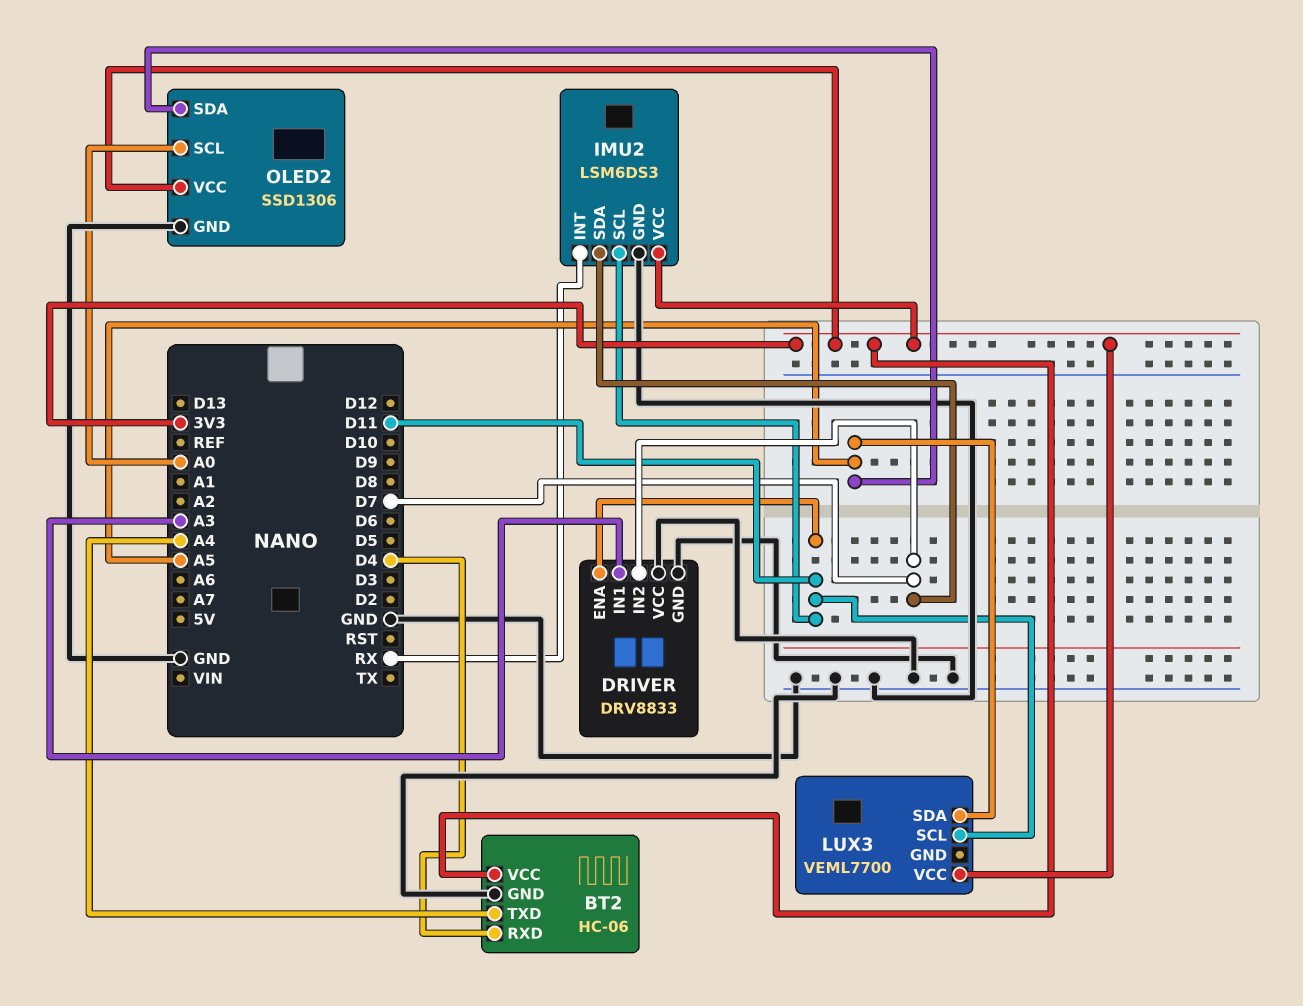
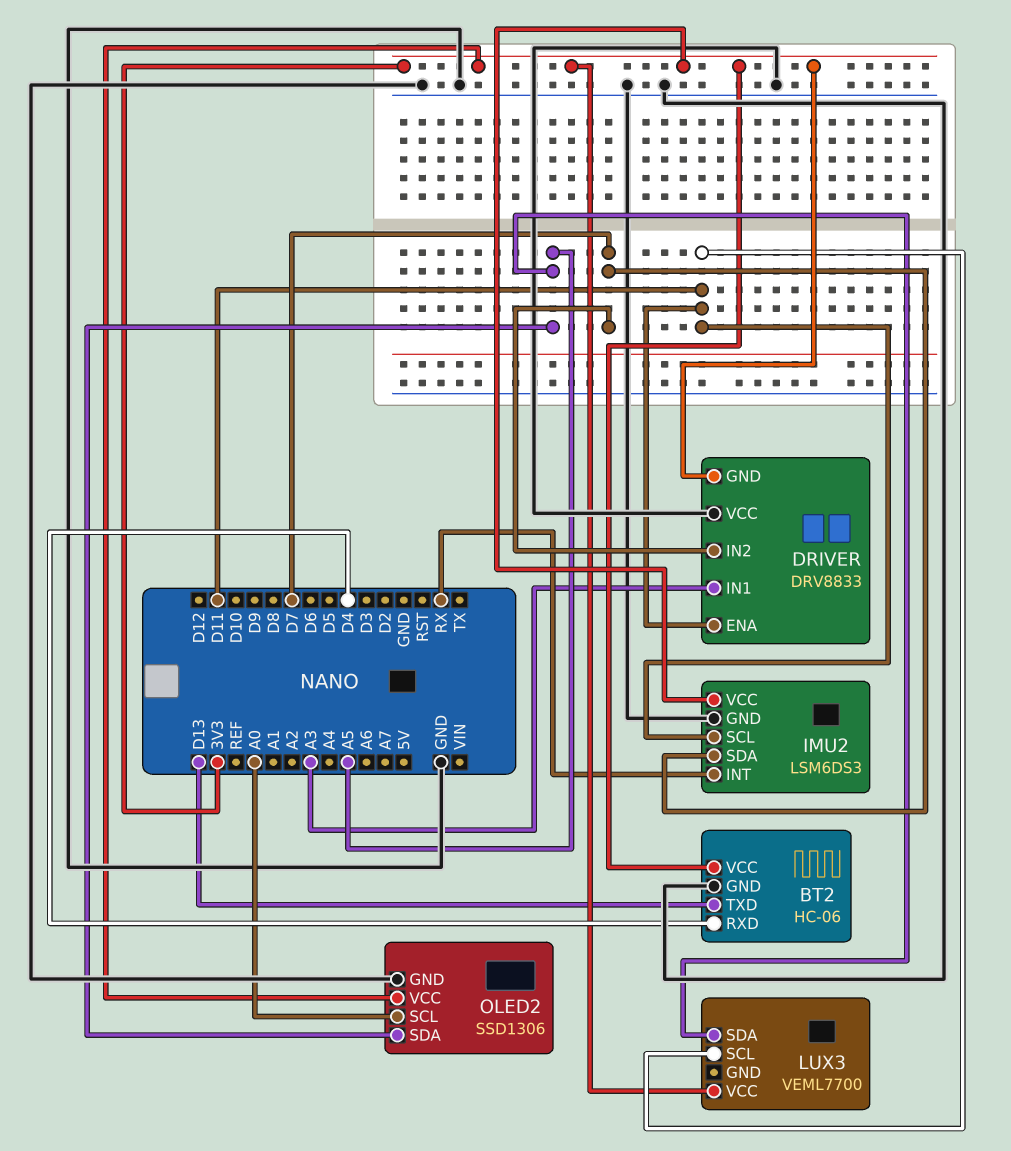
BT2 pin TXD: A4 -> D13
DRIVER pin GND: GND -> 3V3

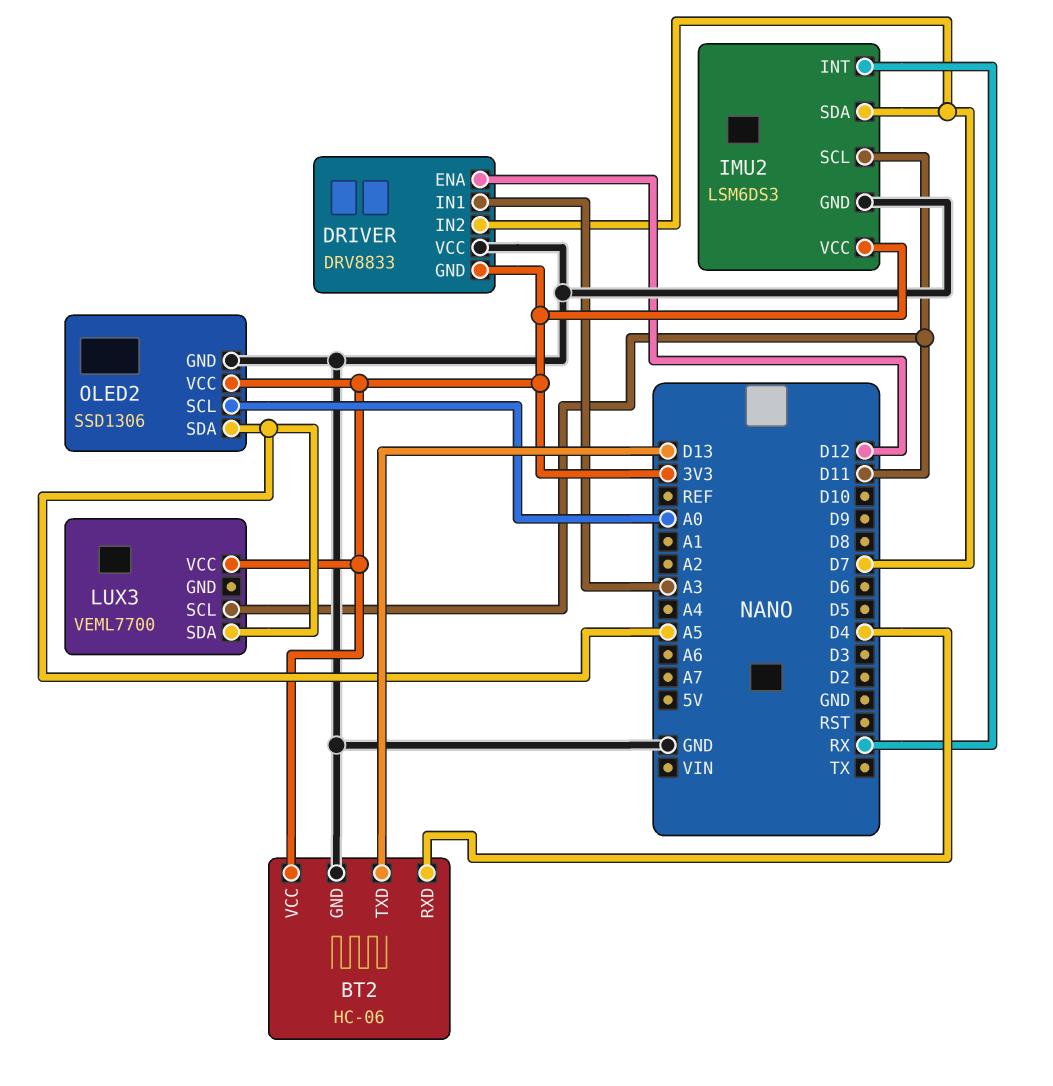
DRIVER pin ENA: D11 -> D12

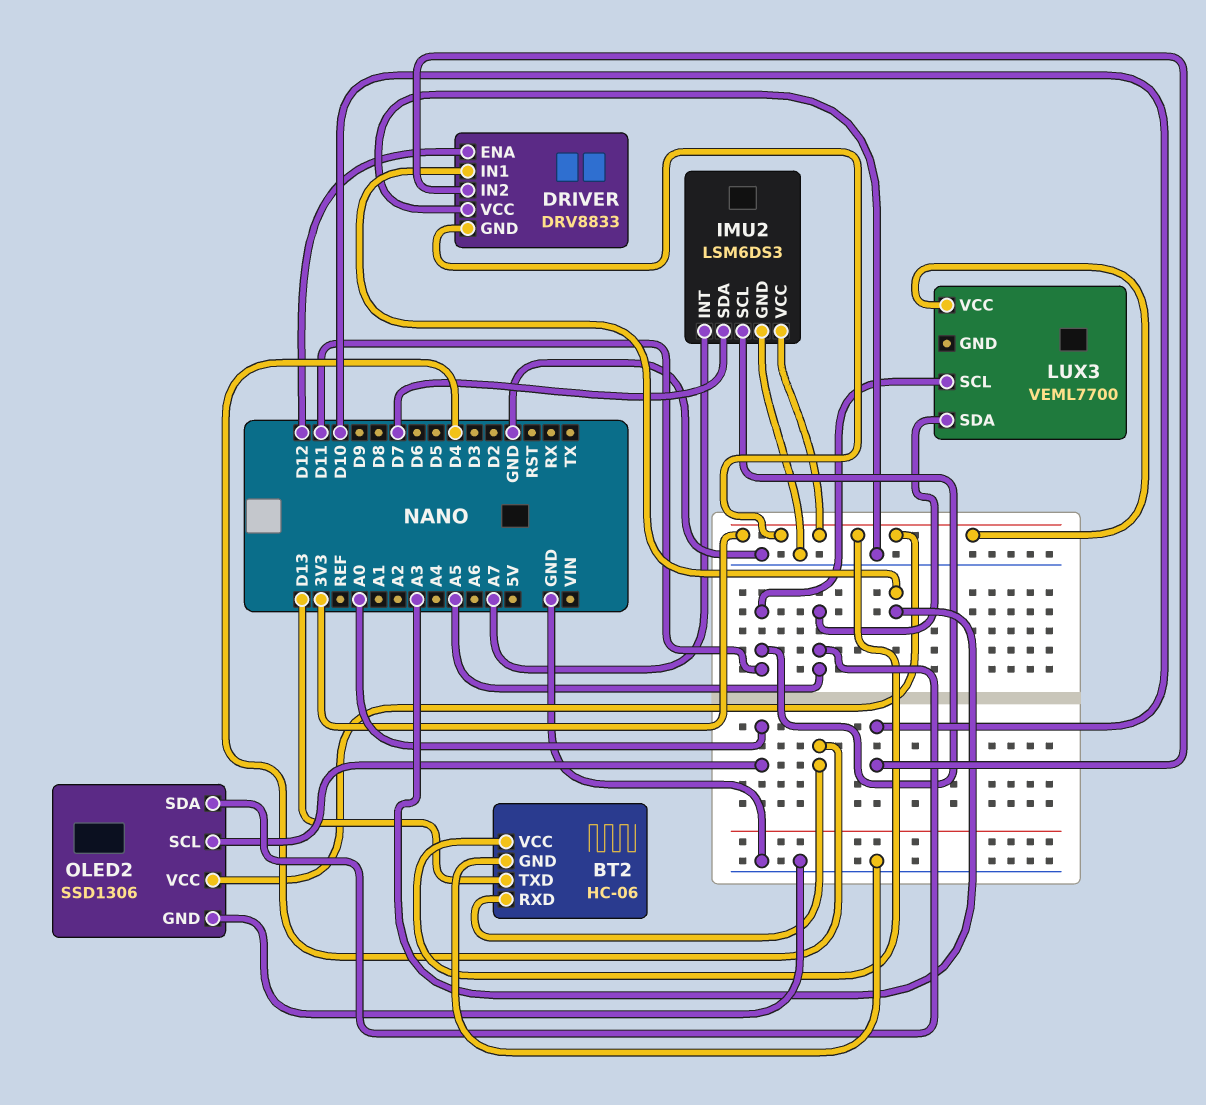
DRIVER pin IN2: D7 -> D10
IMU2 pin INT: RX -> A7

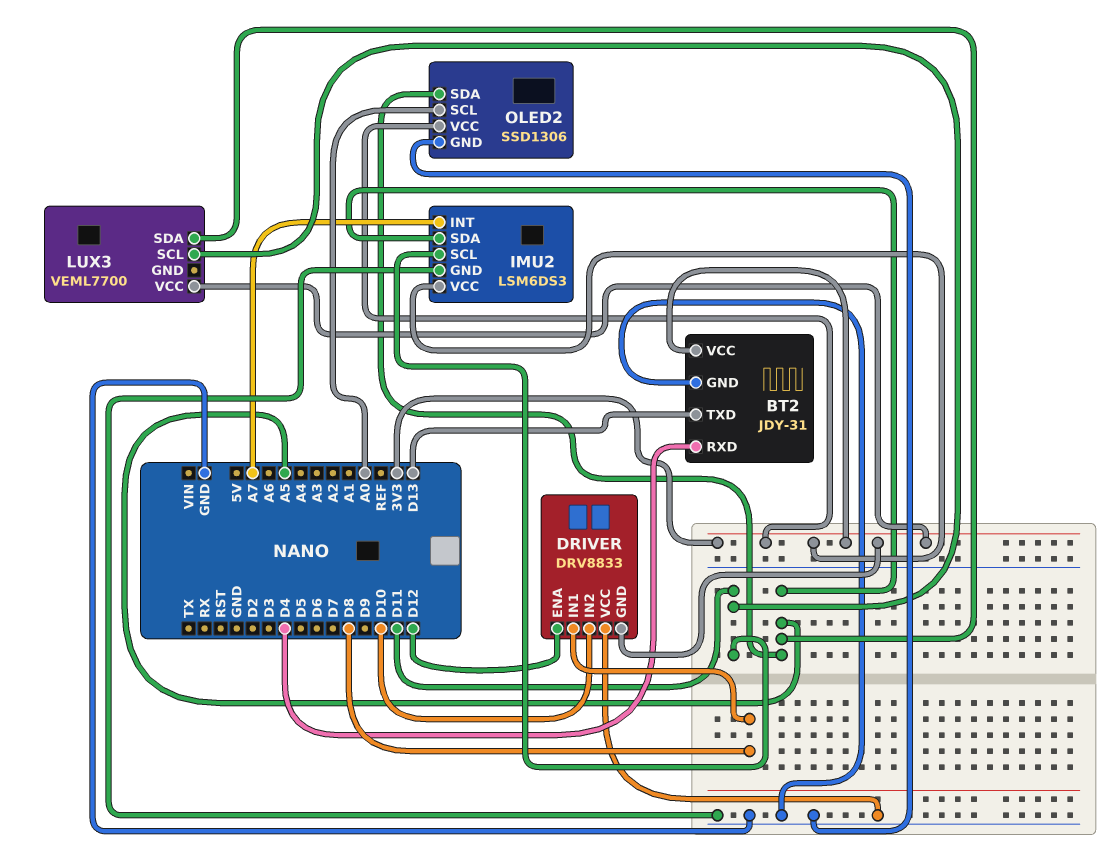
BT2: HC-06 -> JDY-31
DRIVER pin IN1: A3 -> D8
IMU2 pin SDA: D7 -> A5

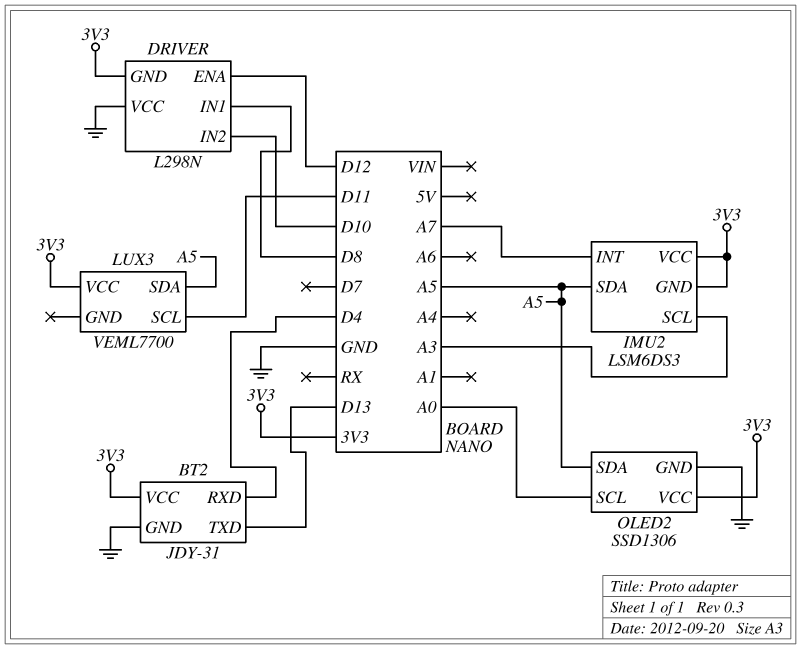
DRIVER: DRV8833 -> L298N
IMU2 pin GND: GND -> 3V3
IMU2 pin SCL: D11 -> A3

